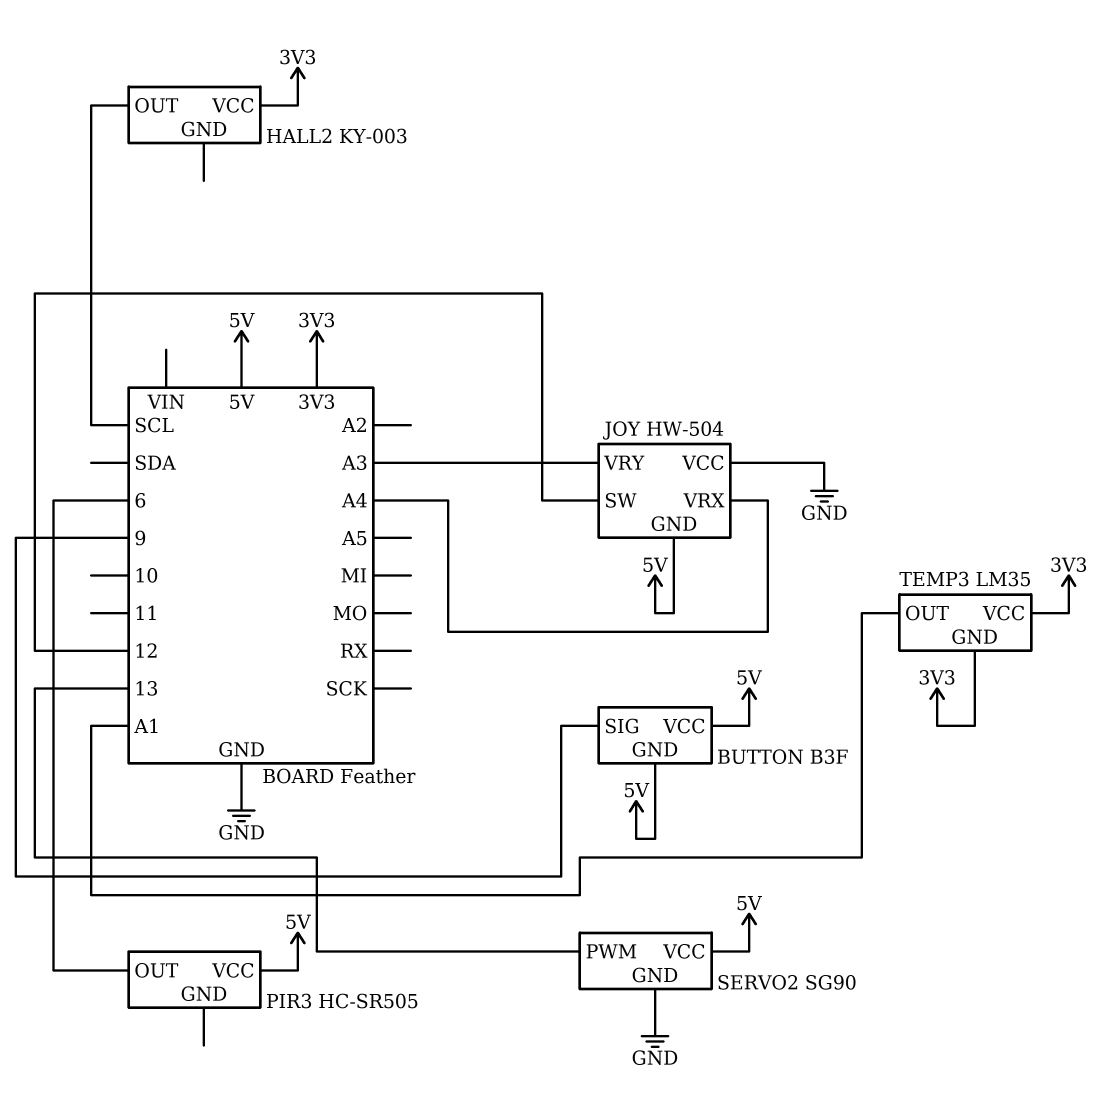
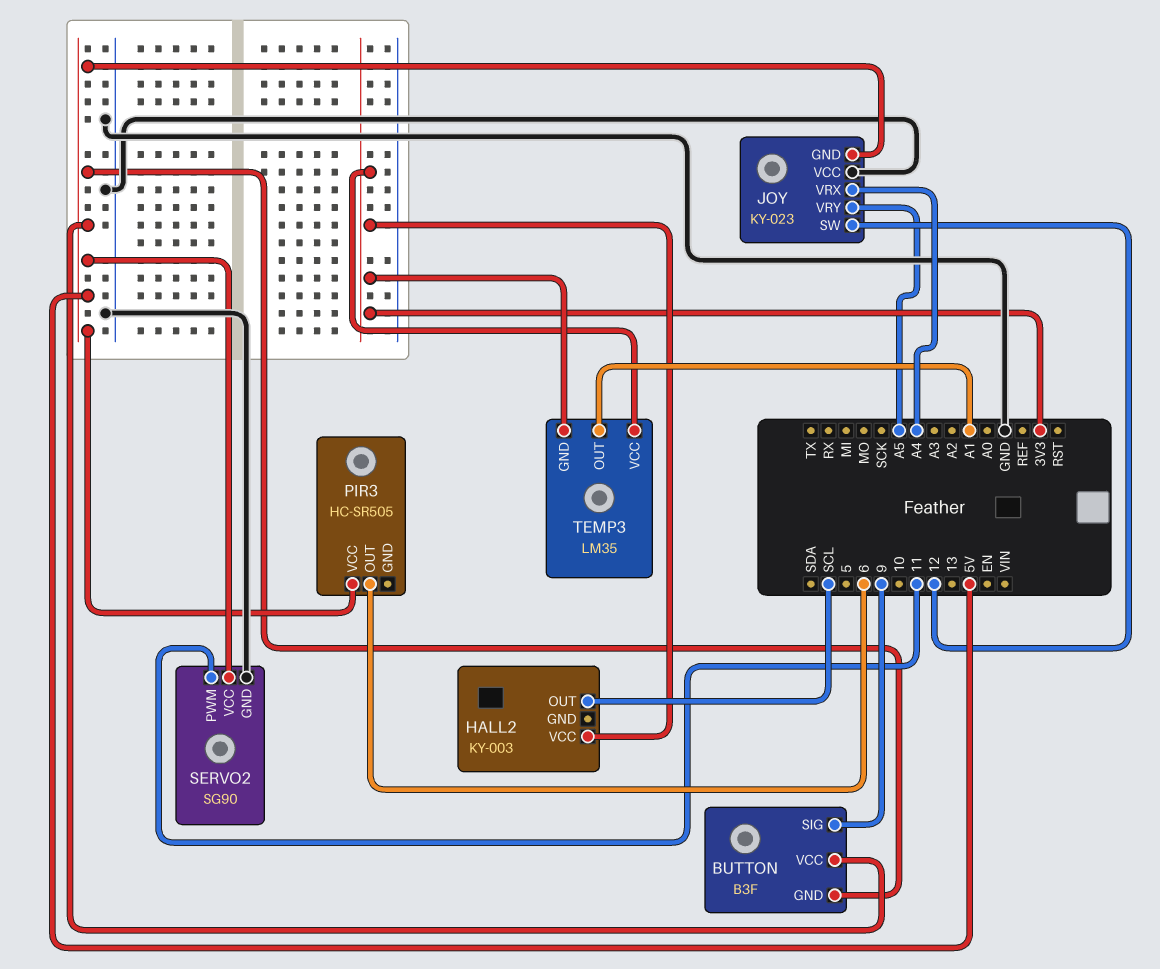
JOY: HW-504 -> KY-023
JOY pin VRY: A3 -> A5
SERVO2 pin PWM: 13 -> 11

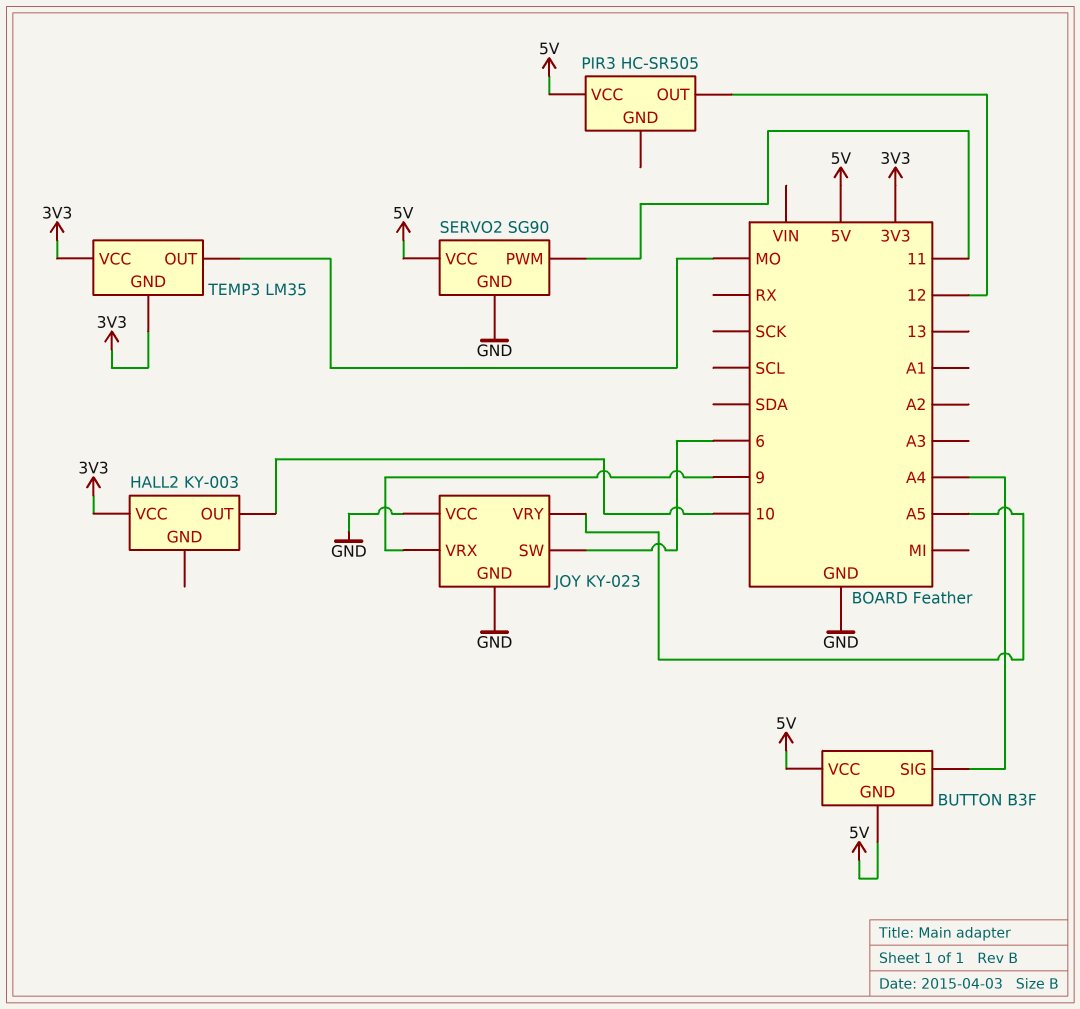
BUTTON pin SIG: 9 -> A4
HALL2 pin OUT: SCL -> 10
JOY pin GND: 5V -> GND
JOY pin SW: 12 -> 6
JOY pin VRX: A4 -> 9
PIR3 pin OUT: 6 -> 12
TEMP3 pin OUT: A1 -> MO

